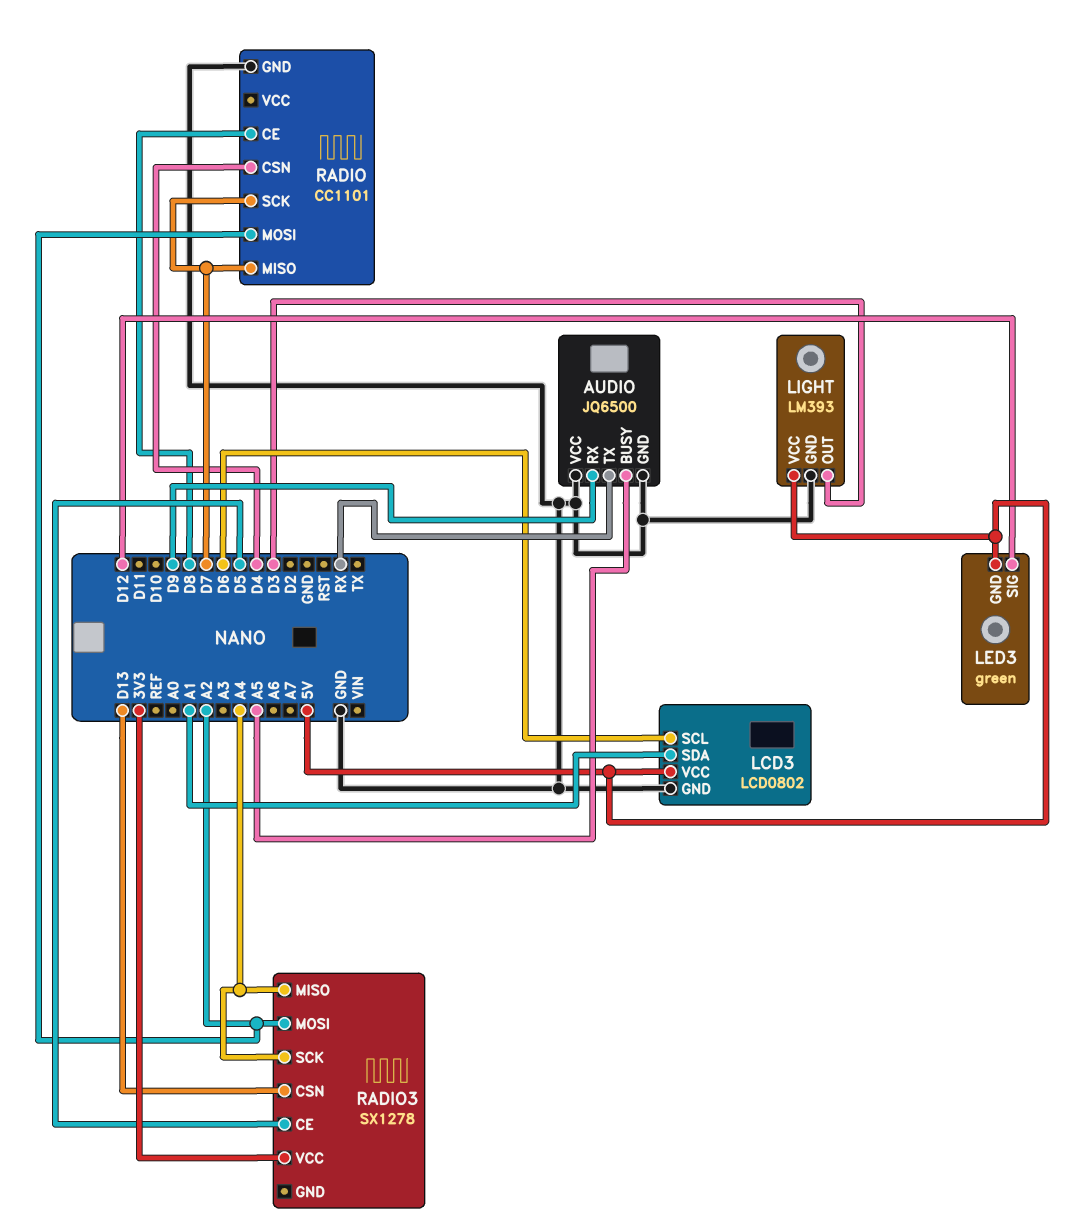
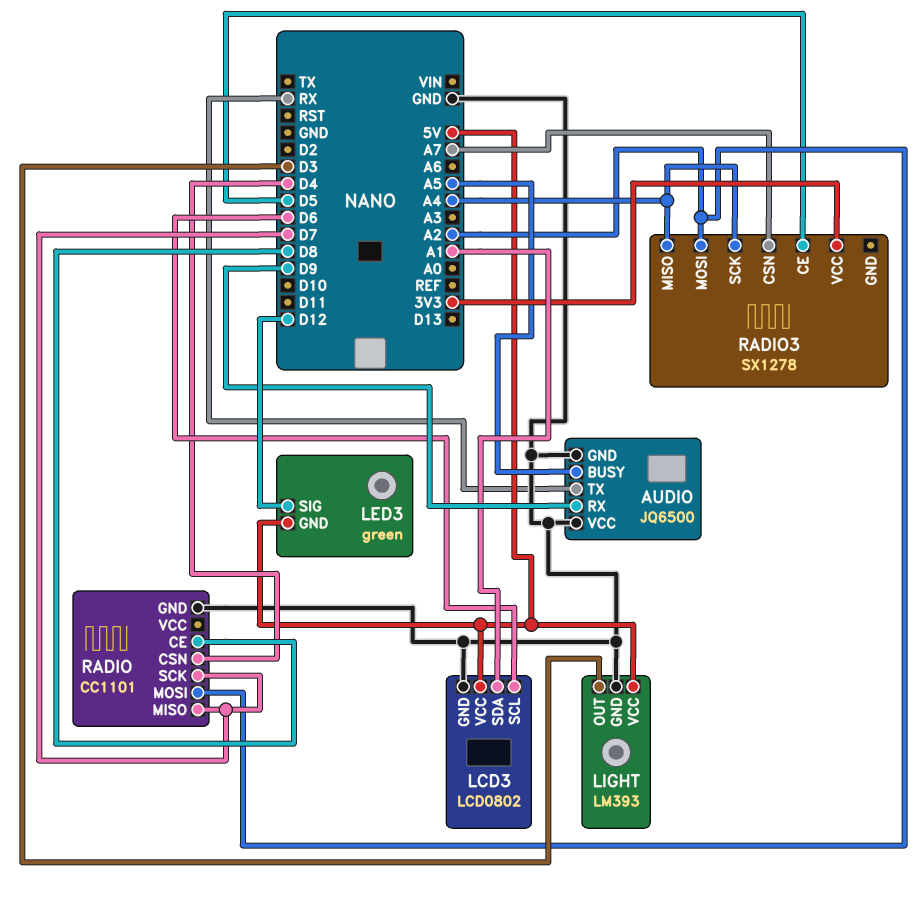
RADIO3 pin CSN: D13 -> A7

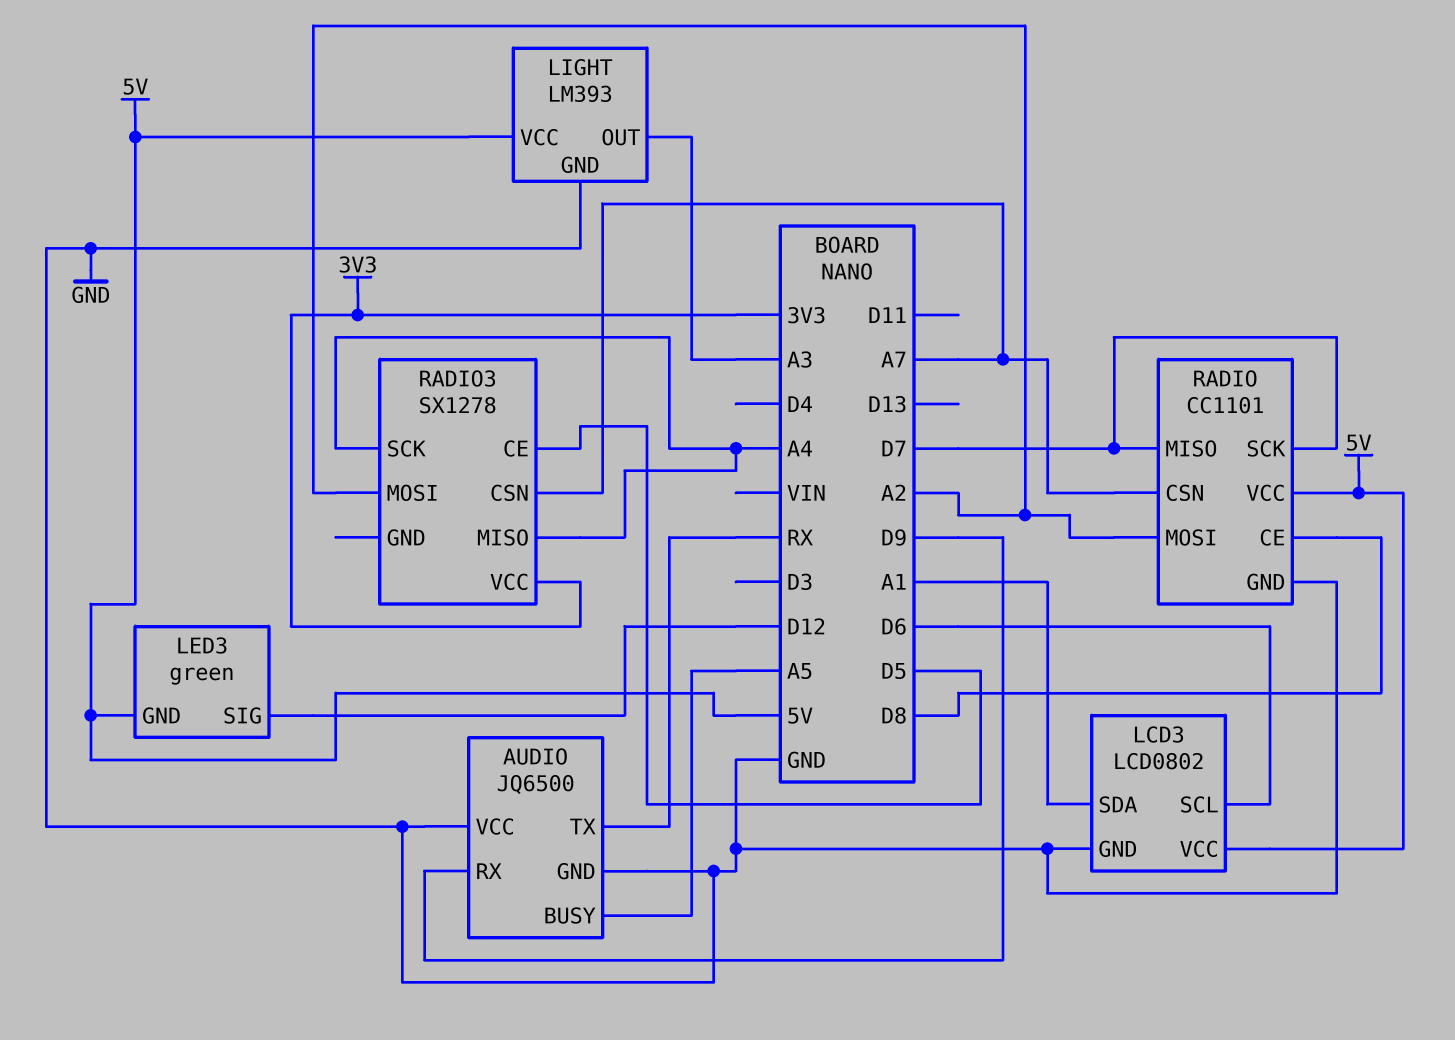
LIGHT pin OUT: D3 -> A3
RADIO pin CSN: D4 -> A7
RADIO pin VCC: none -> 5V

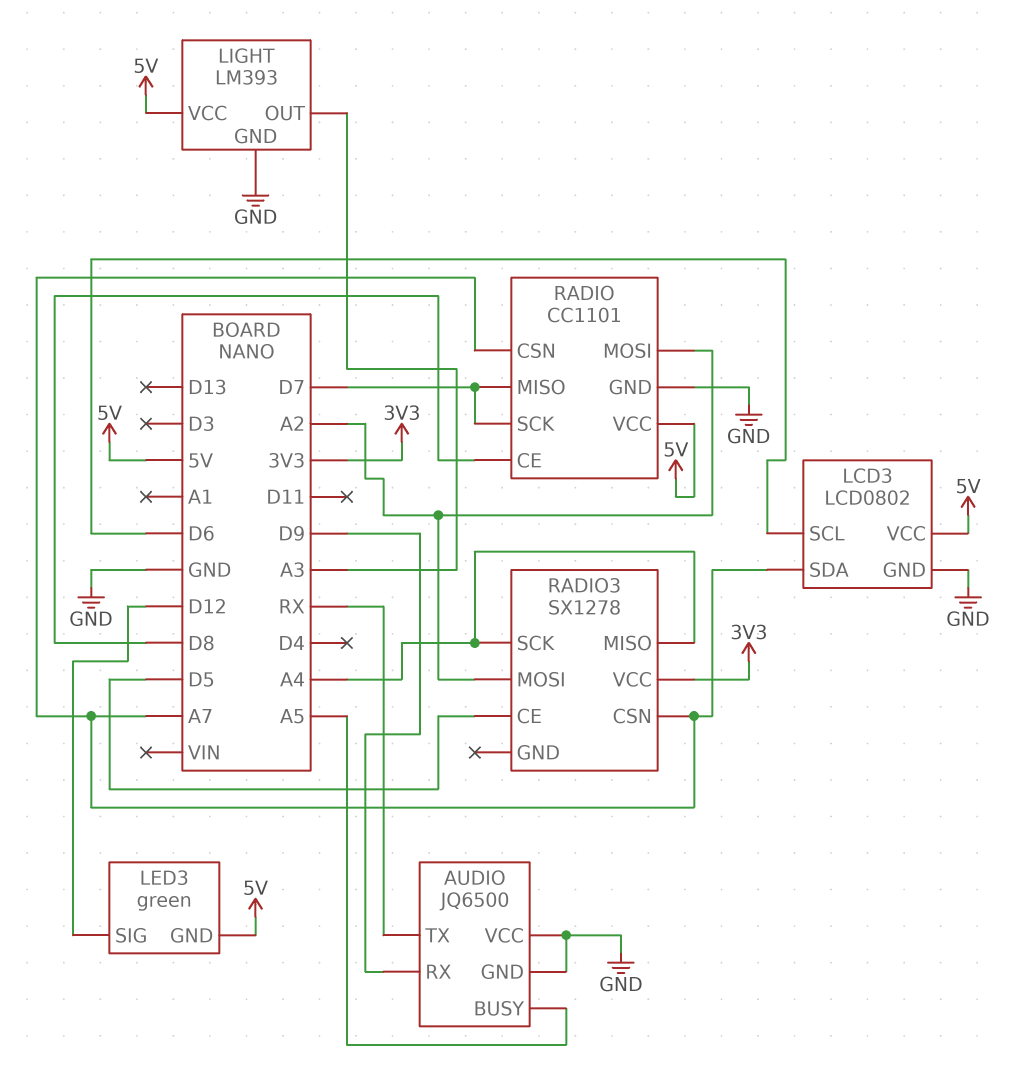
LCD3 pin SDA: A1 -> A7

